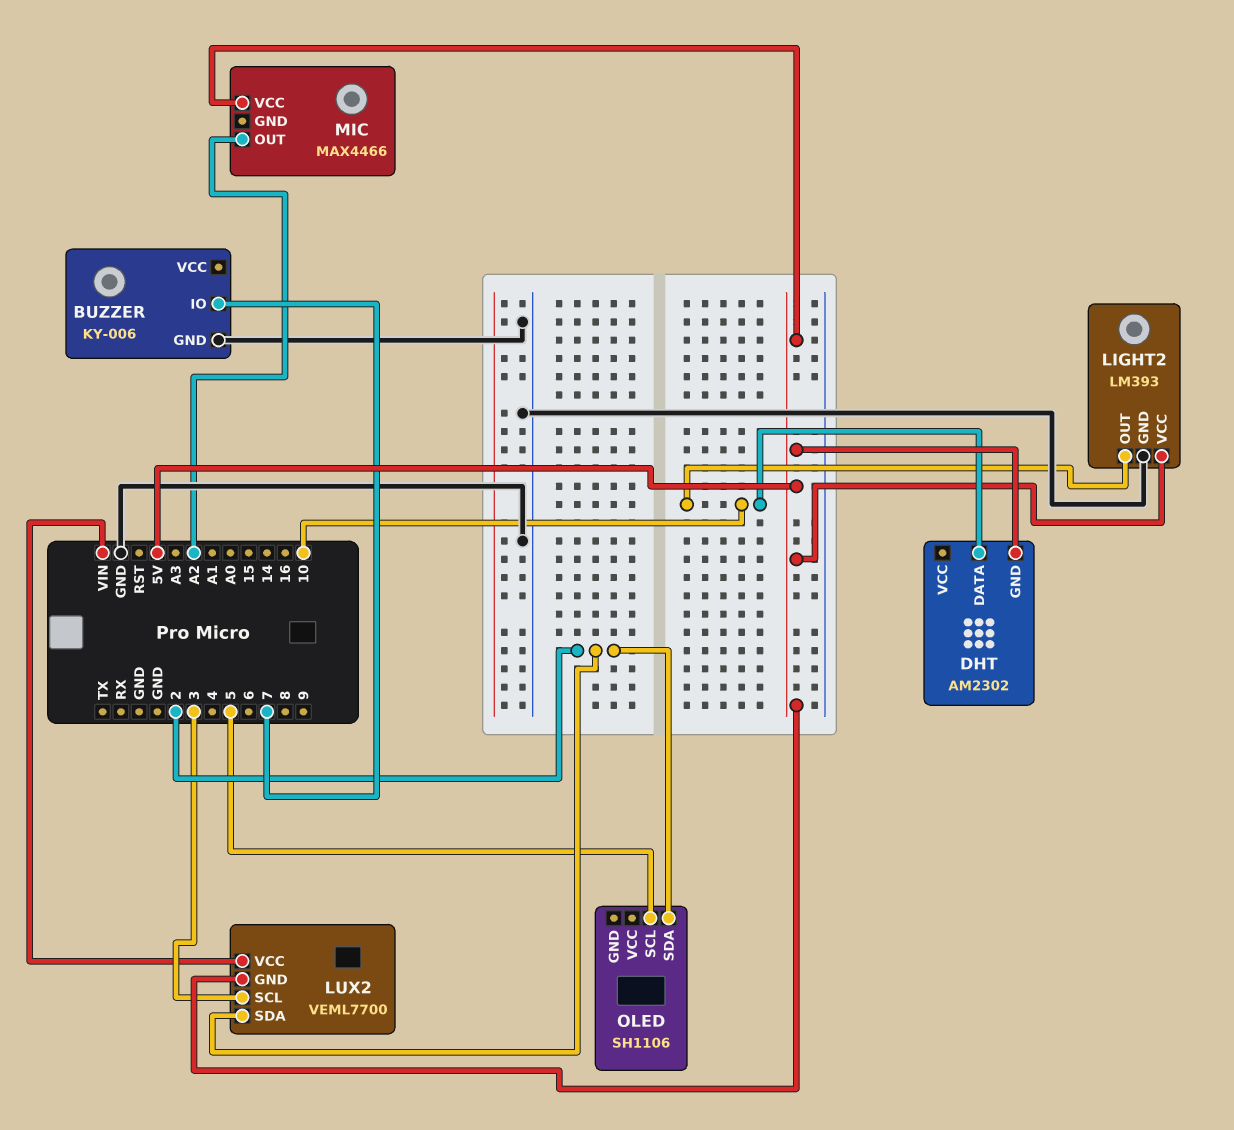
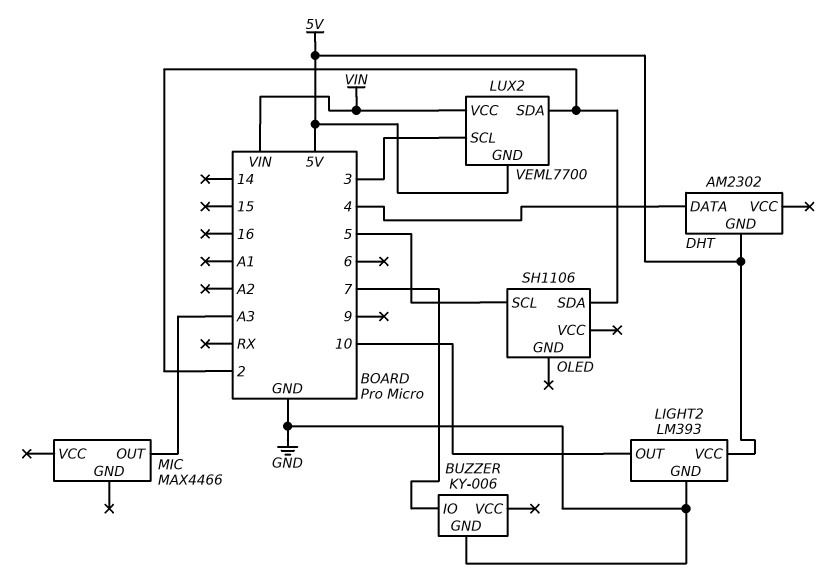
DHT pin DATA: 10 -> 4
MIC pin OUT: A2 -> A3
MIC pin VCC: 5V -> none

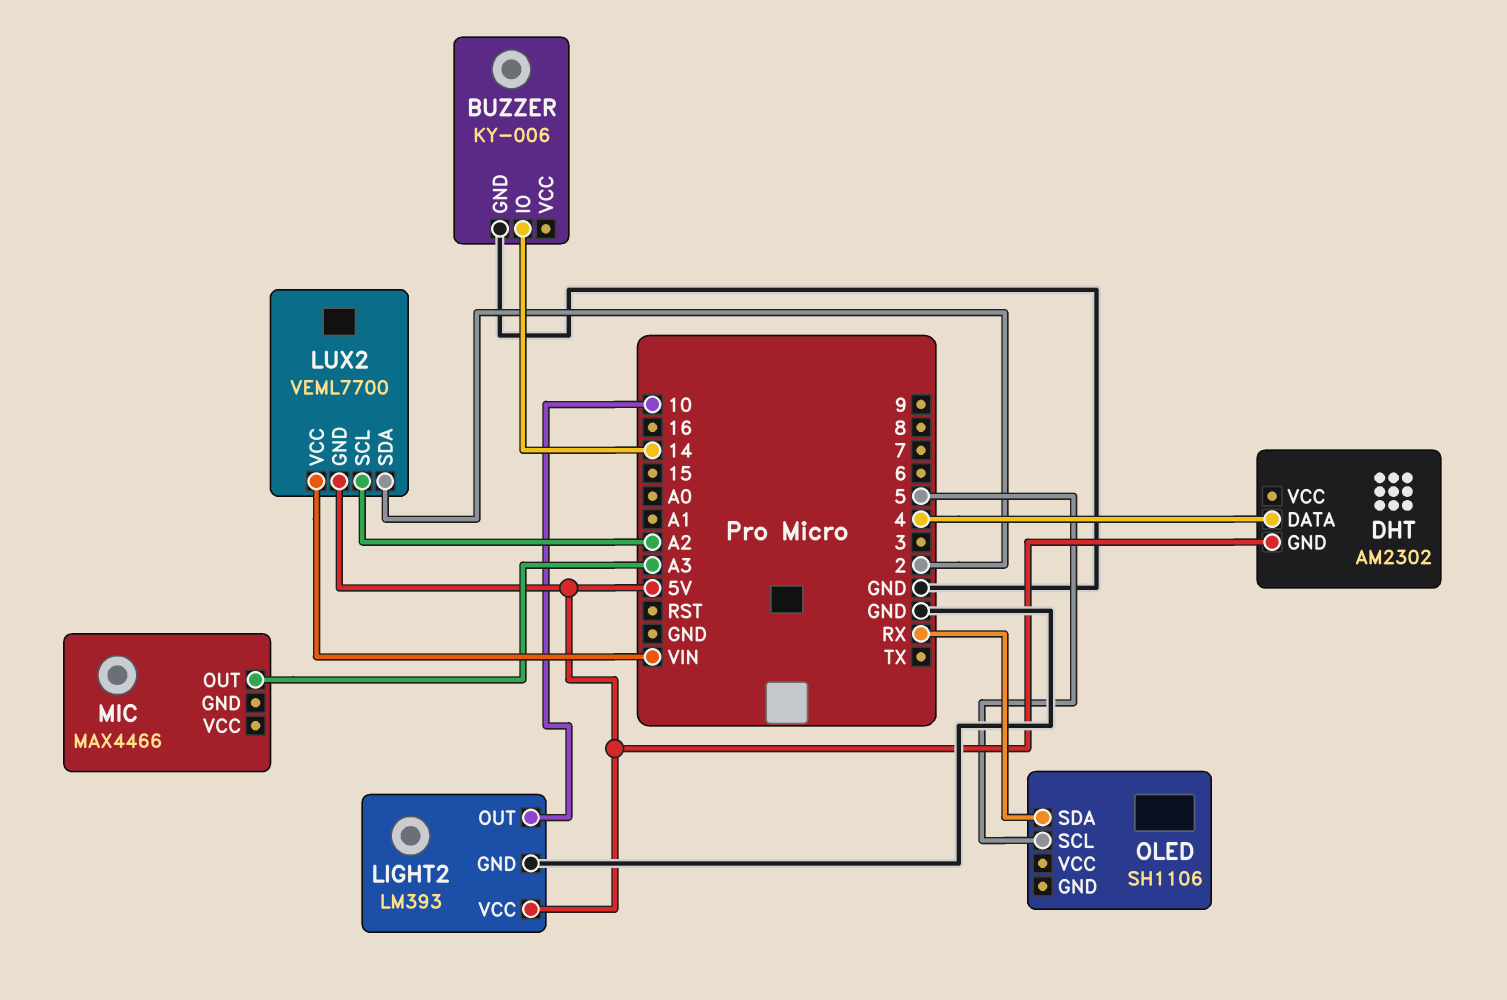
BUZZER pin IO: 7 -> 14
LUX2 pin SCL: 3 -> A2
OLED pin SDA: 2 -> RX

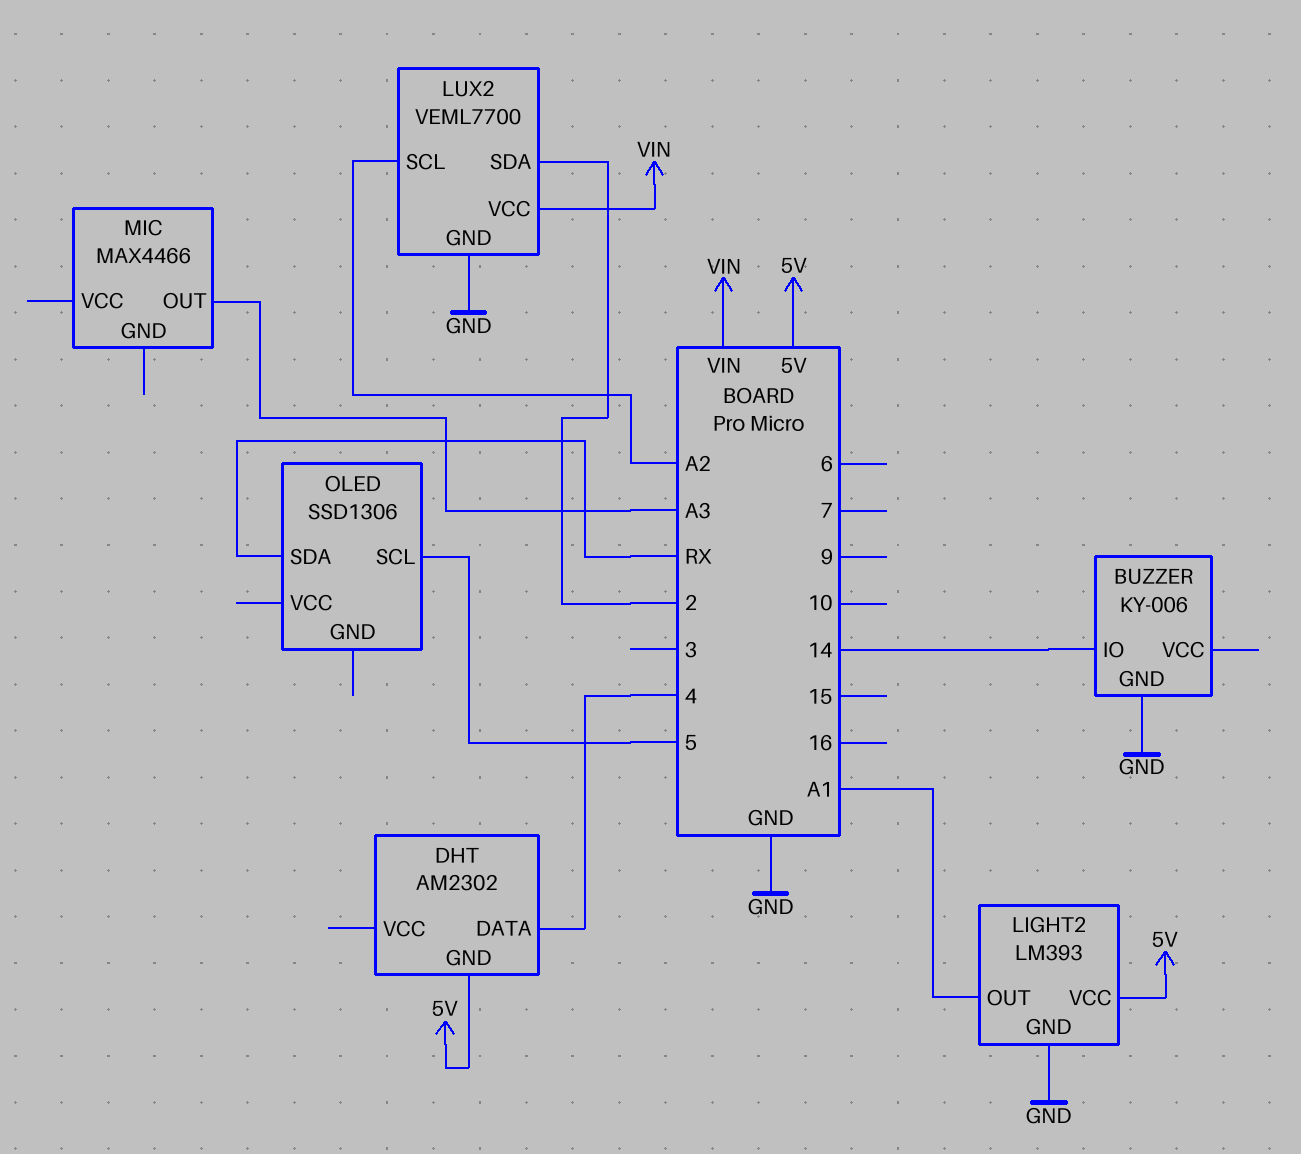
LIGHT2 pin OUT: 10 -> A1
LUX2 pin GND: 5V -> GND
OLED: SH1106 -> SSD1306

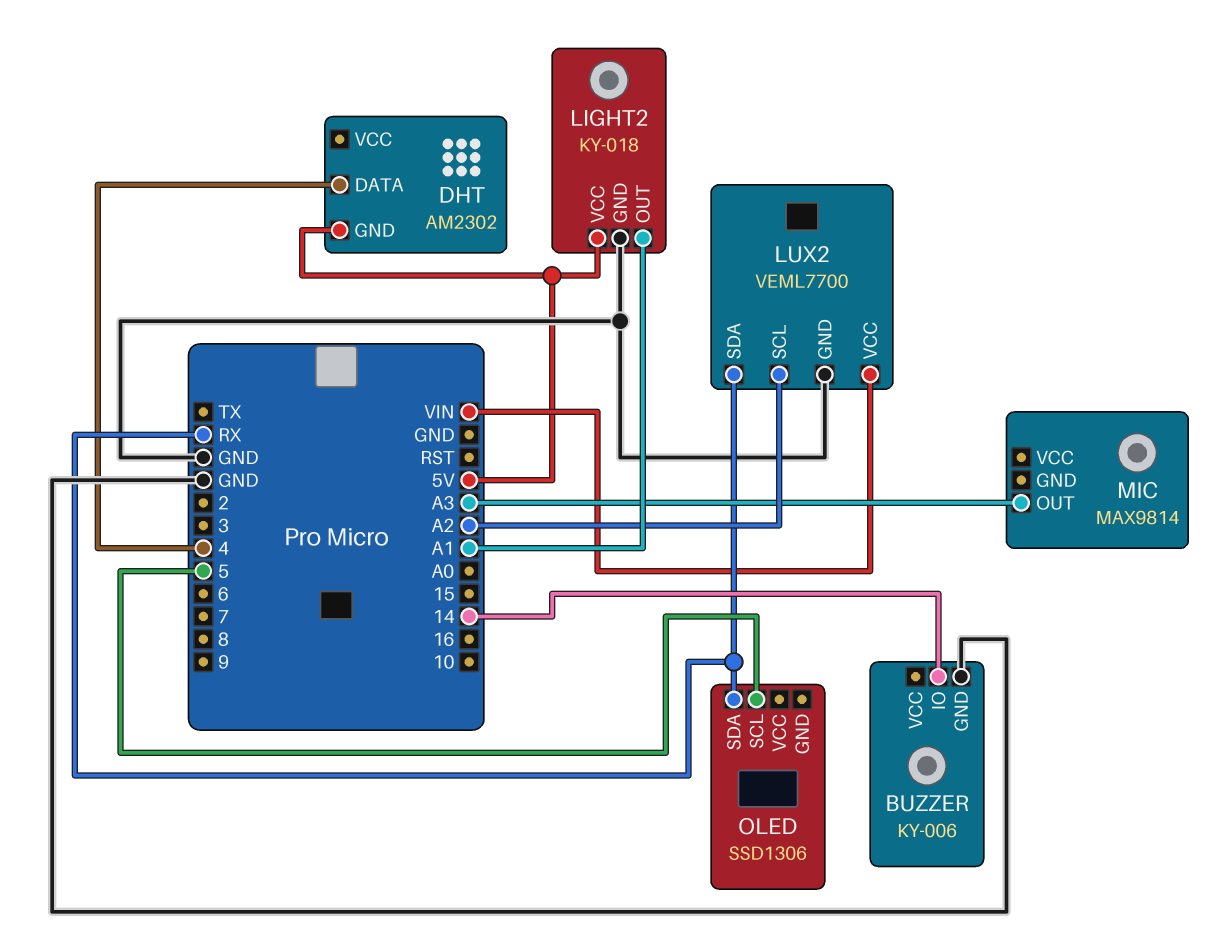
LIGHT2: LM393 -> KY-018
LUX2 pin SDA: 2 -> RX
MIC: MAX4466 -> MAX9814

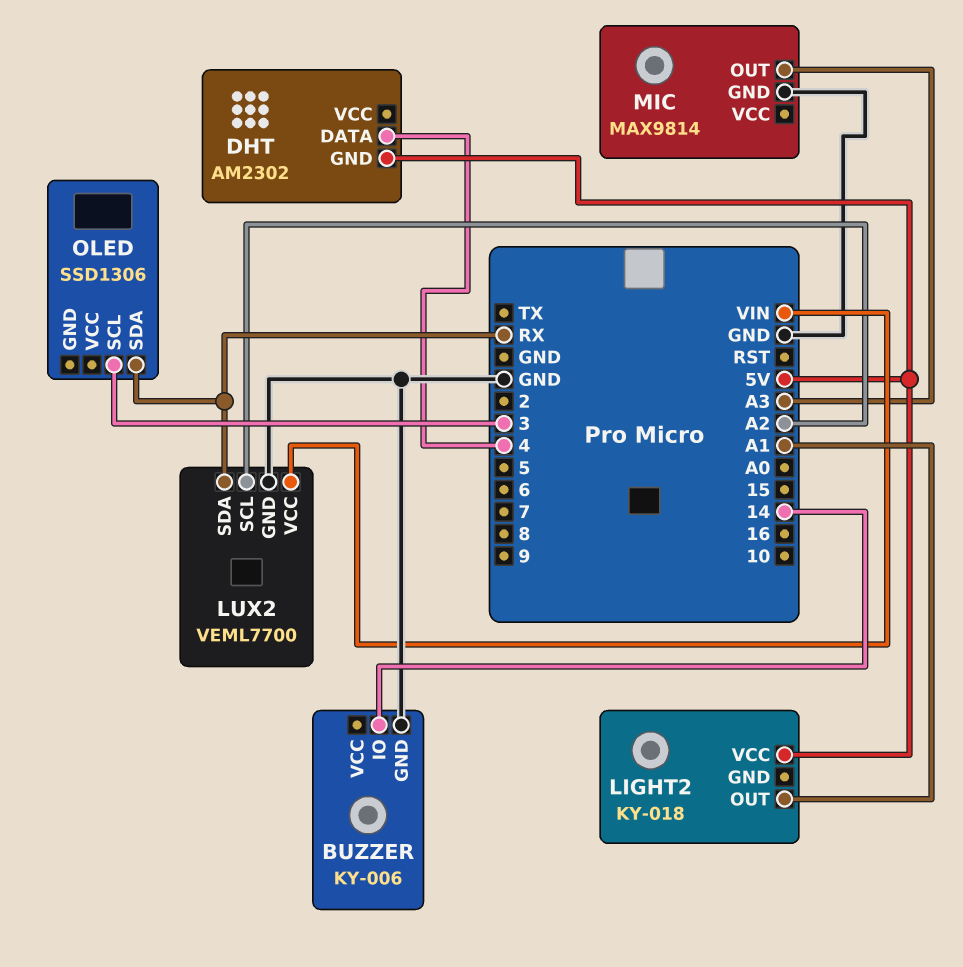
LIGHT2 pin GND: GND -> none
MIC pin GND: none -> GND
OLED pin SCL: 5 -> 3

